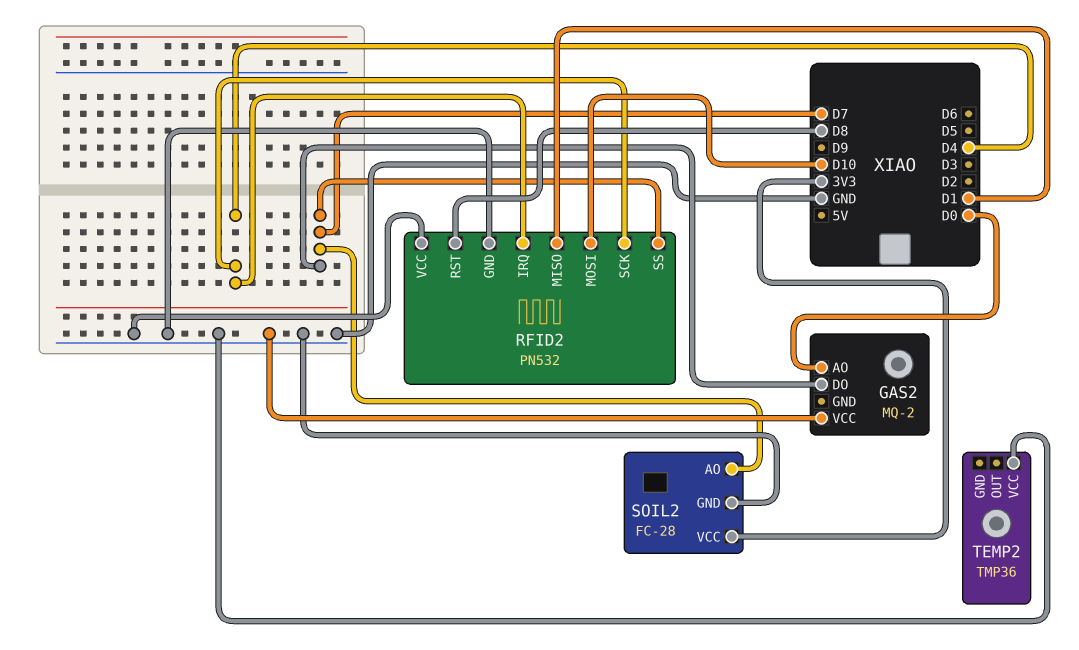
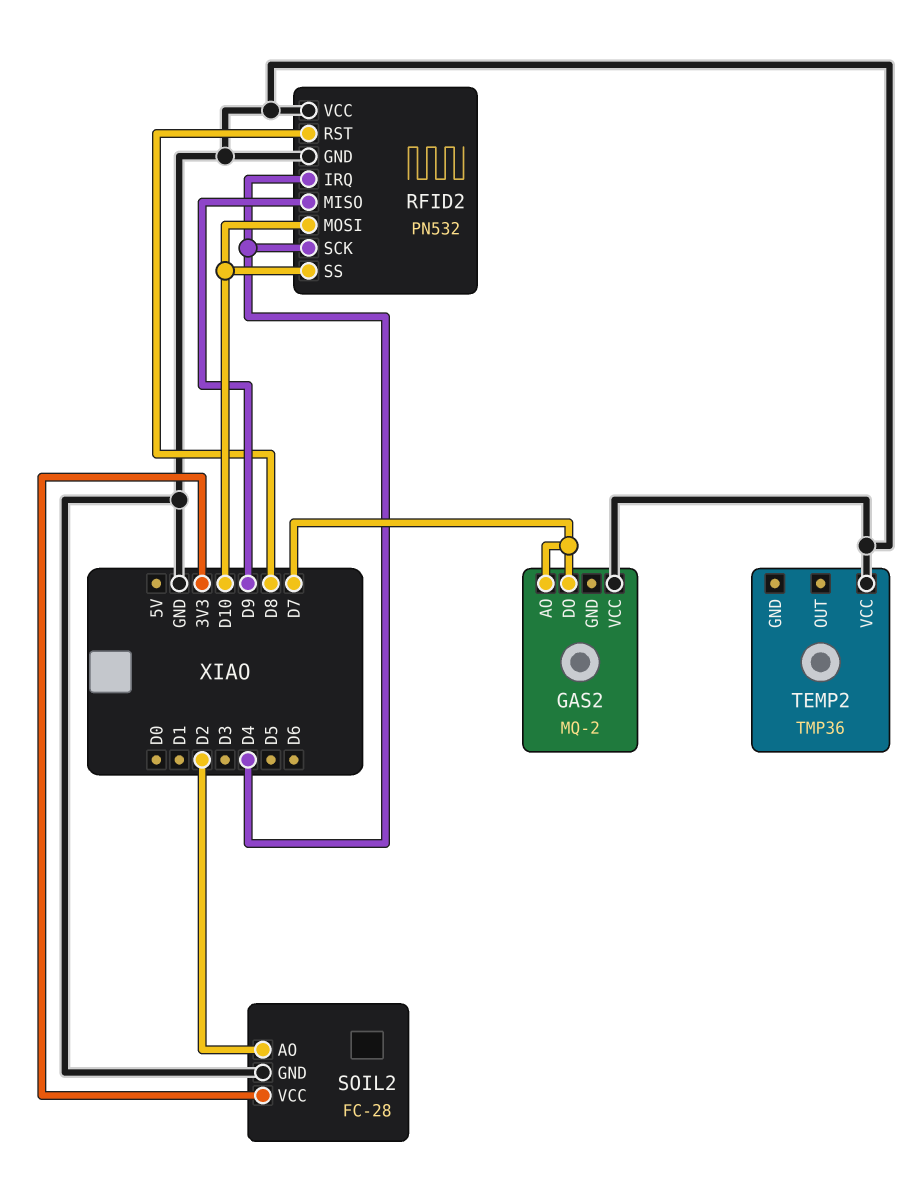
GAS2 pin AO: D0 -> D7
RFID2 pin MISO: D1 -> D9
RFID2 pin SS: D7 -> D10
SOIL2 pin AO: D7 -> D2

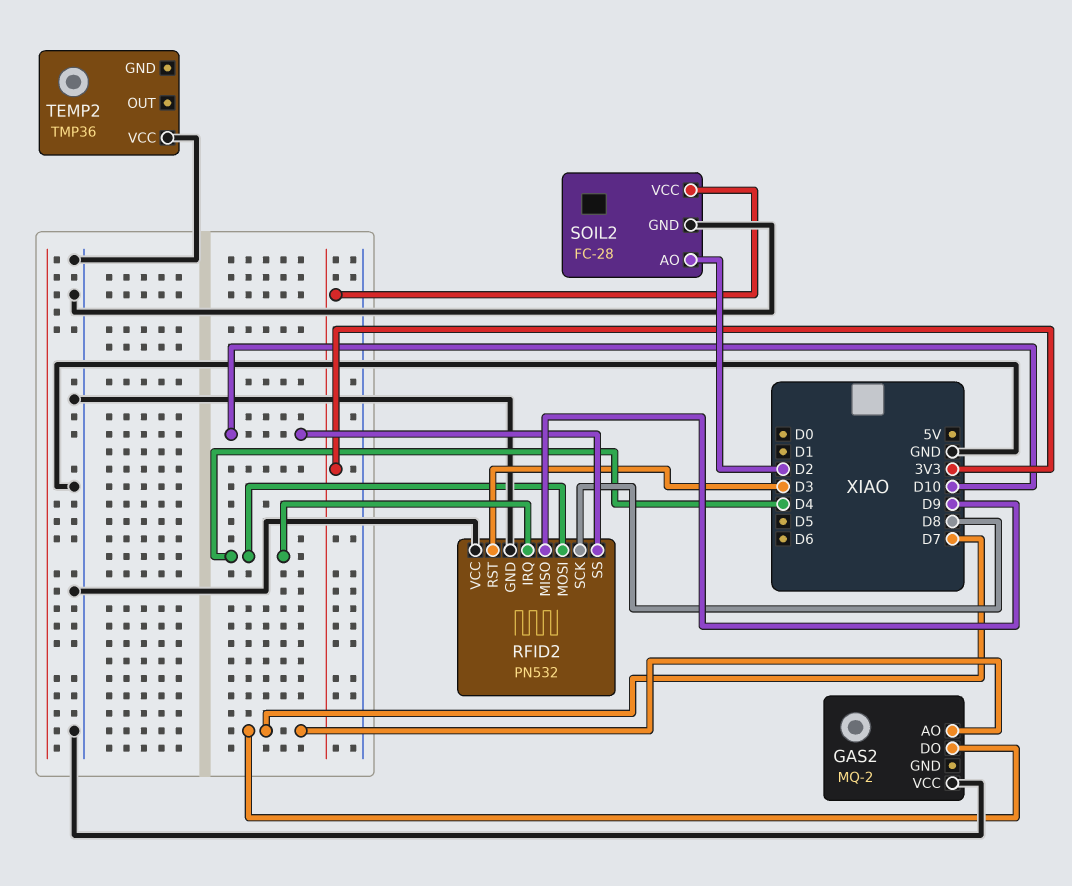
RFID2 pin MOSI: D10 -> D4
RFID2 pin RST: D8 -> D3
RFID2 pin SCK: D4 -> D8

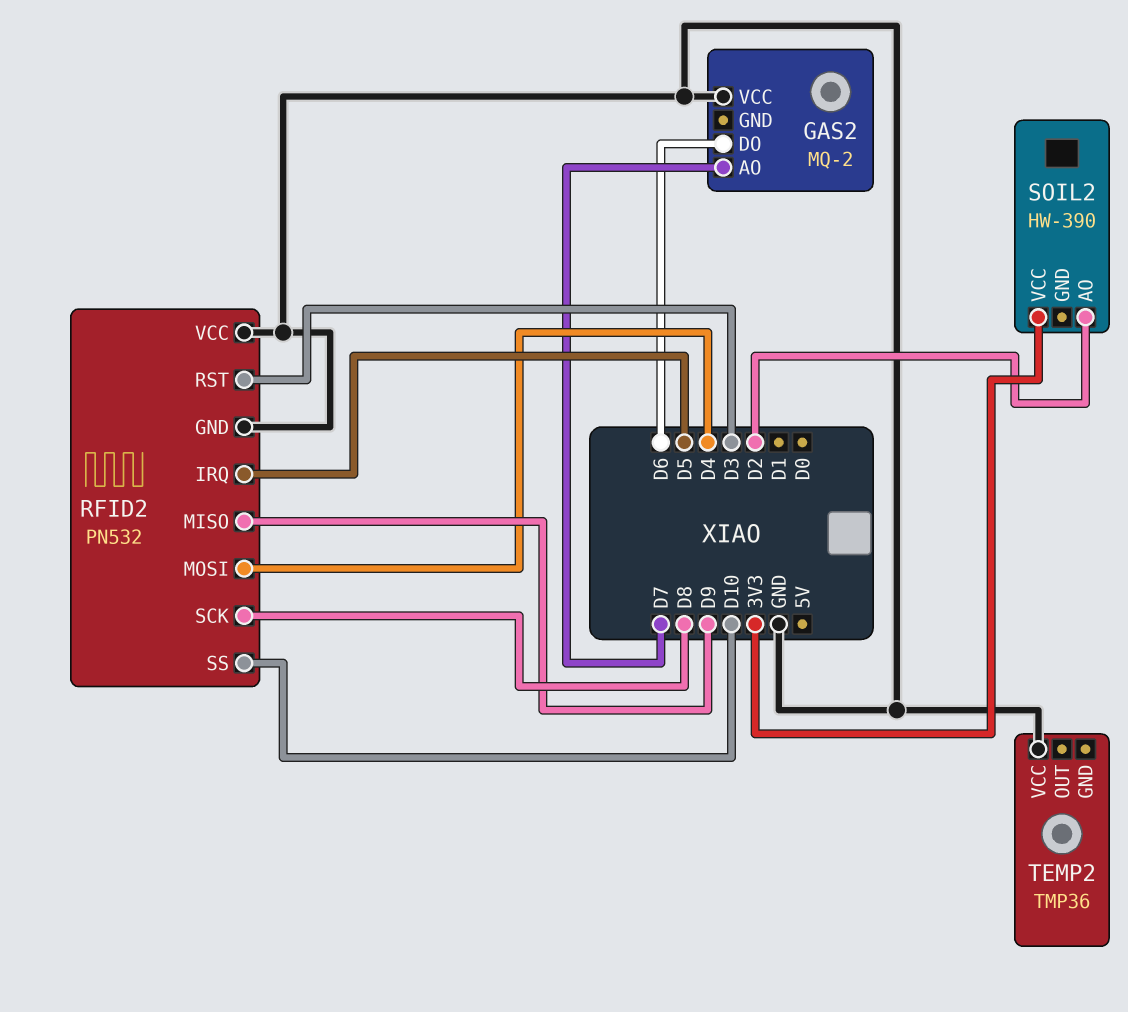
GAS2 pin DO: D7 -> D6
RFID2 pin IRQ: D4 -> D5
SOIL2: FC-28 -> HW-390
SOIL2 pin GND: GND -> none

